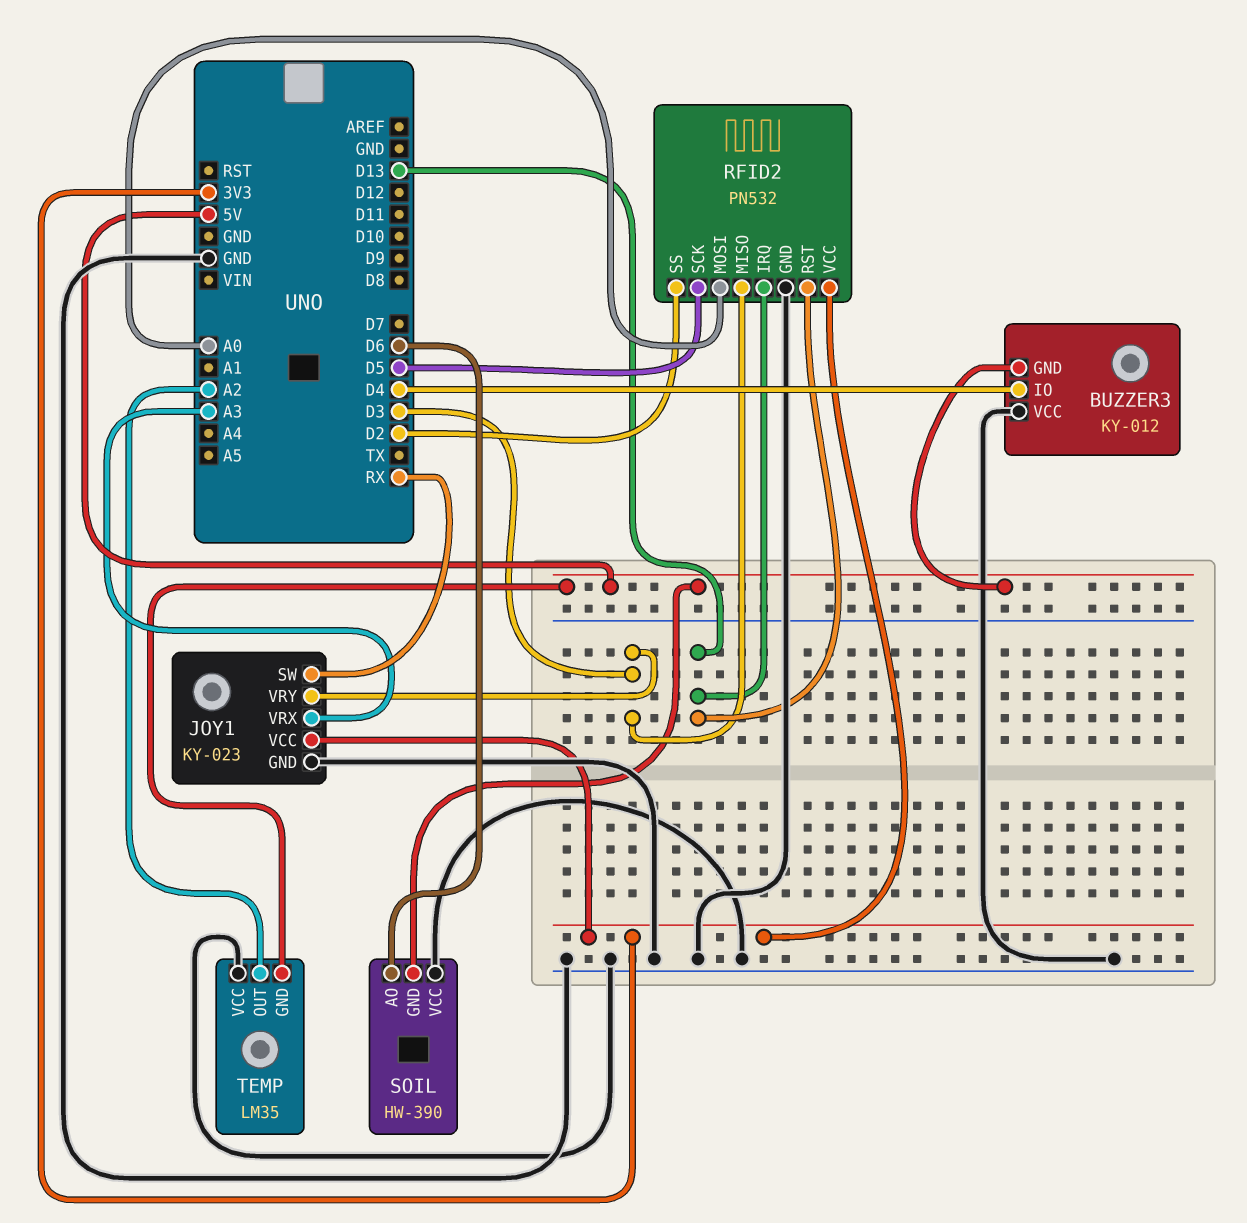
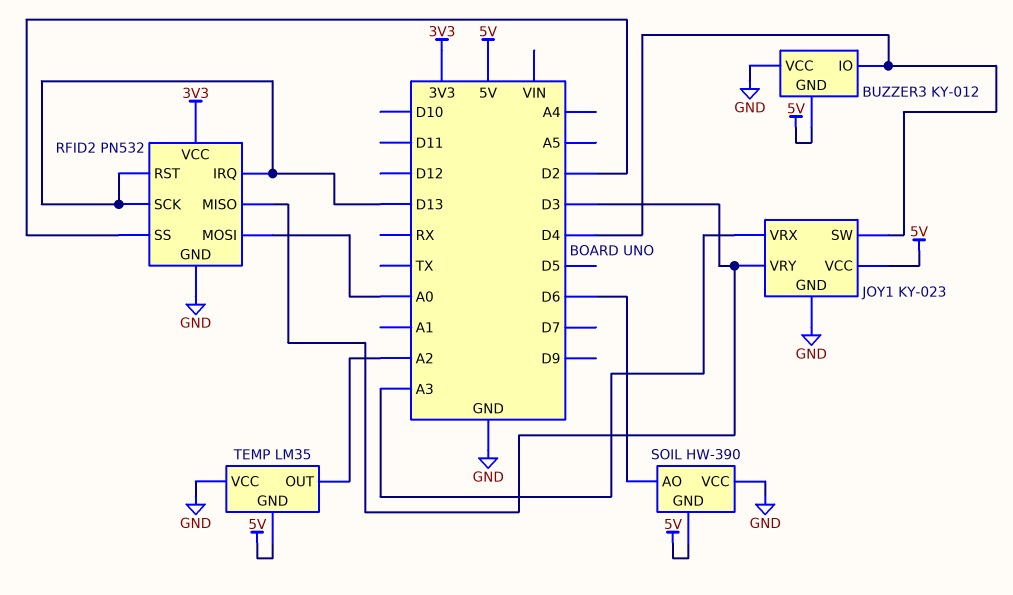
JOY1 pin SW: RX -> D4
JOY1 pin VCC: 3V3 -> 5V
RFID2 pin SCK: D5 -> D13

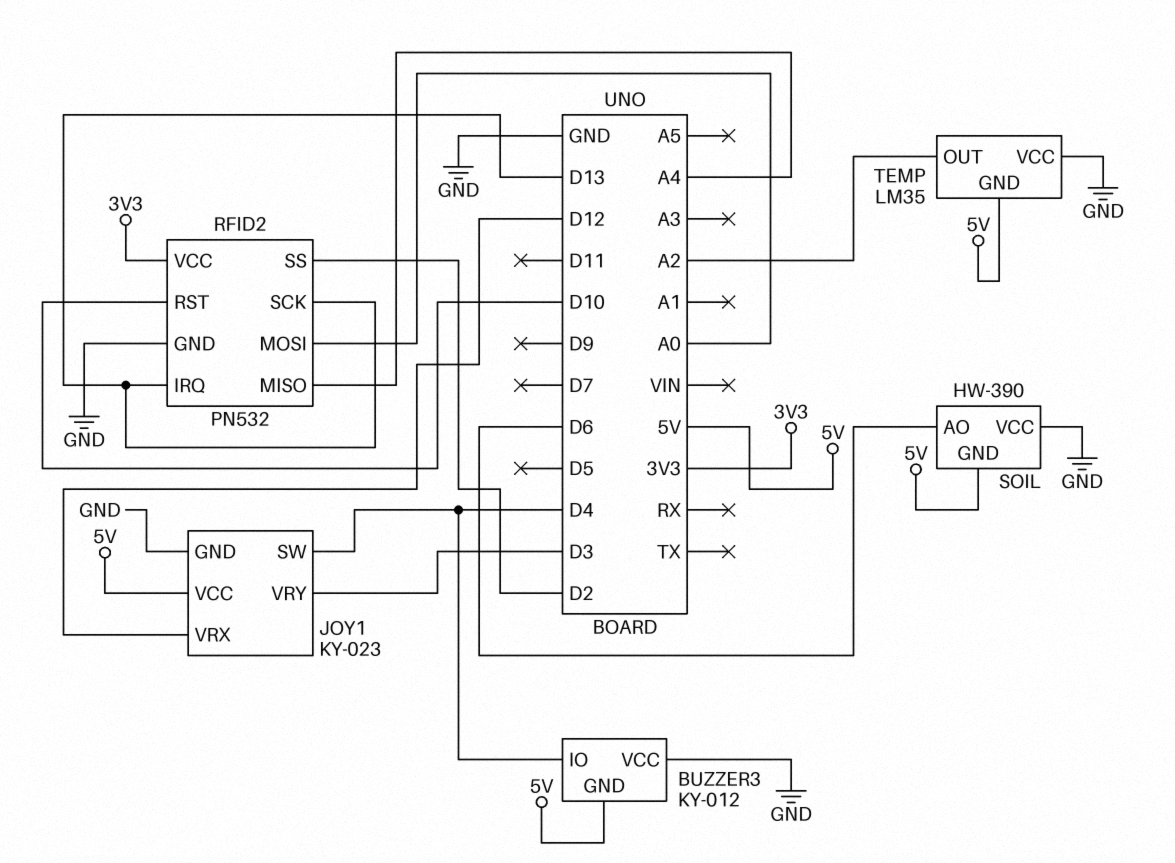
JOY1 pin VRX: A3 -> D12
RFID2 pin MISO: D3 -> A4
RFID2 pin RST: D13 -> D10

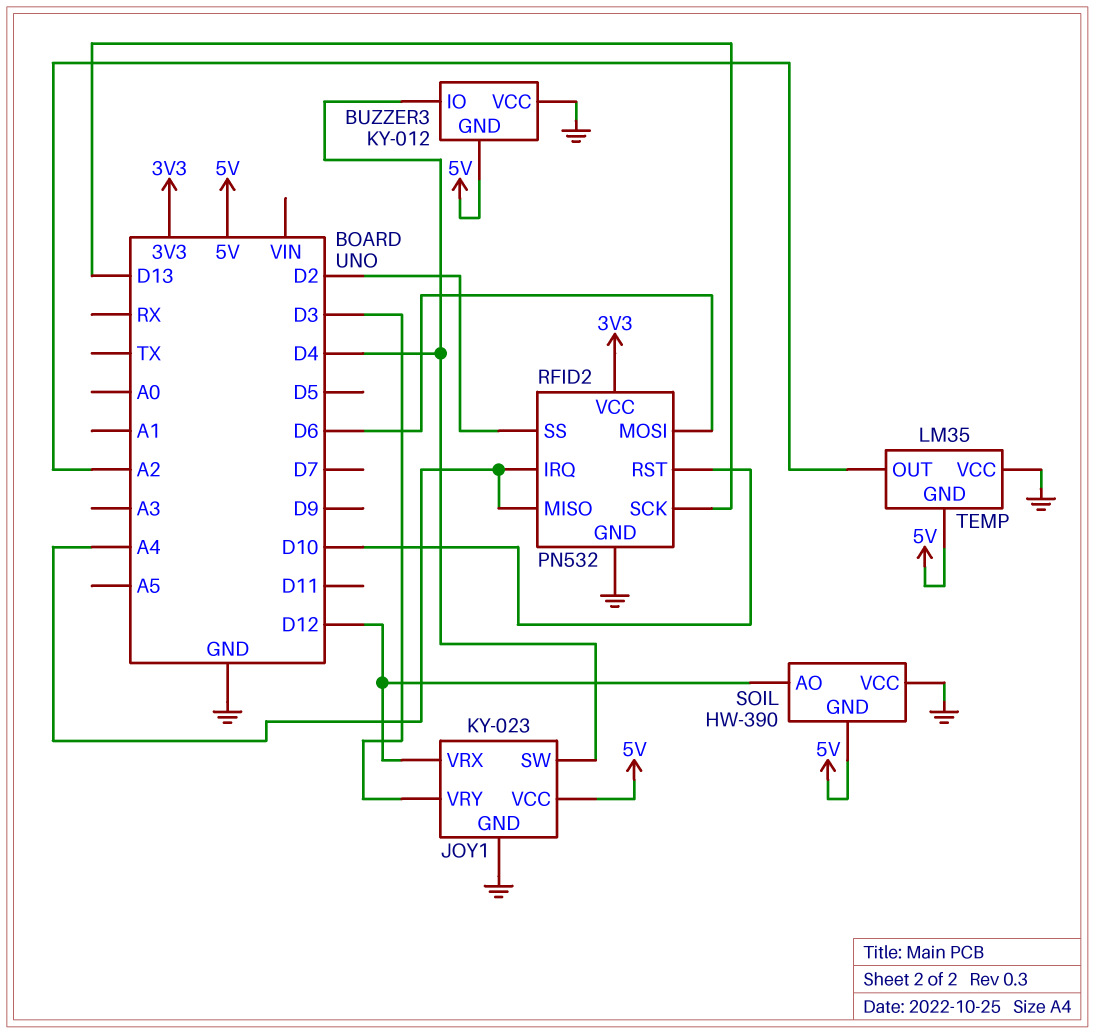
RFID2 pin IRQ: D13 -> A4
RFID2 pin MOSI: A0 -> D6
SOIL pin AO: D6 -> D12

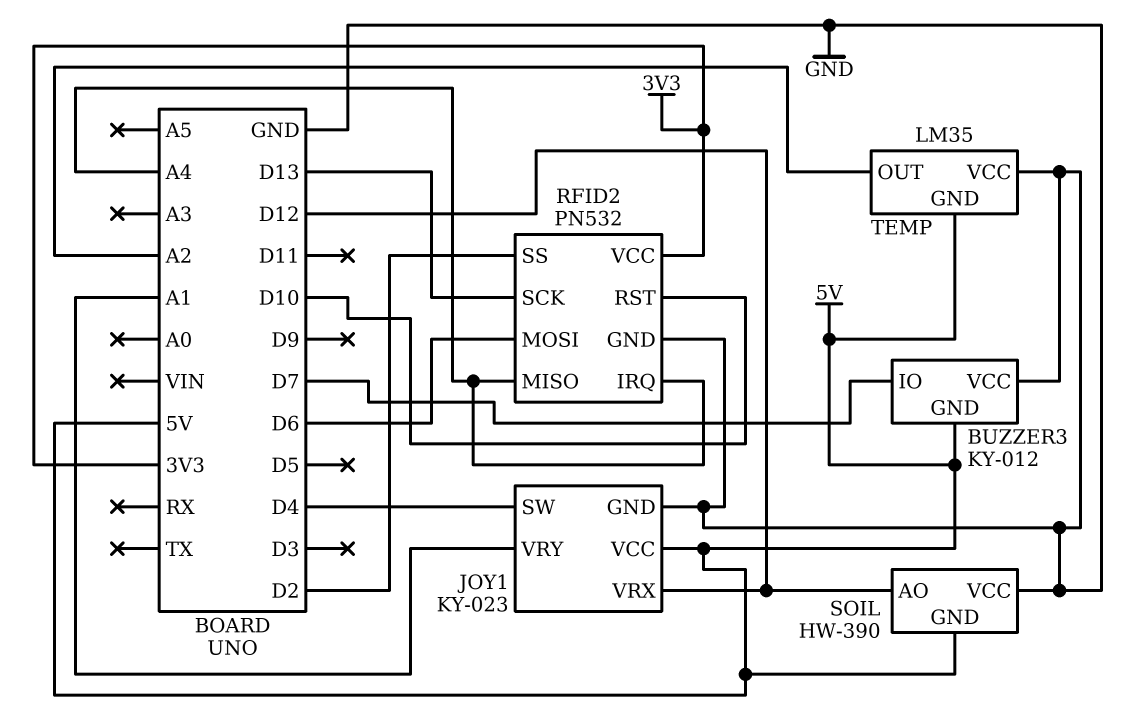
BUZZER3 pin IO: D4 -> D7
JOY1 pin VRY: D3 -> A1

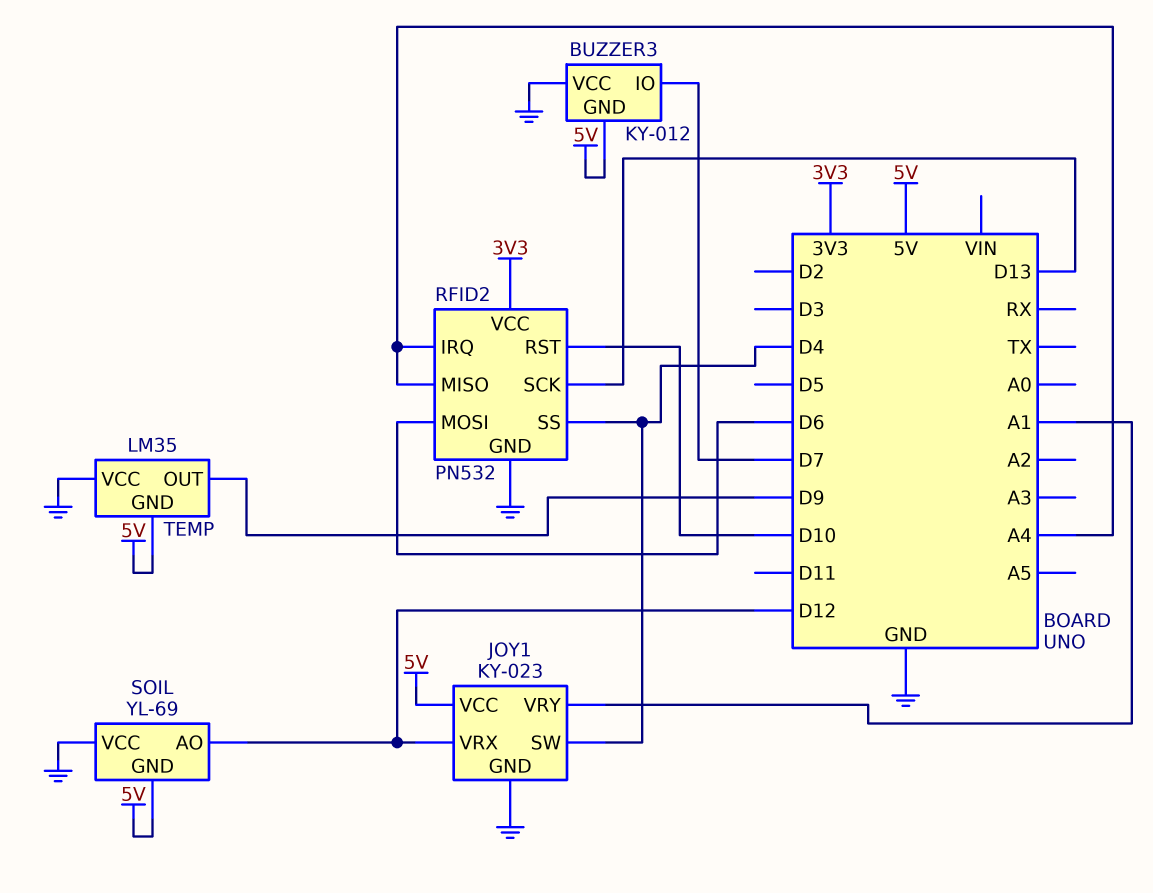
RFID2 pin SS: D2 -> D4
SOIL: HW-390 -> YL-69
TEMP pin OUT: A2 -> D9

